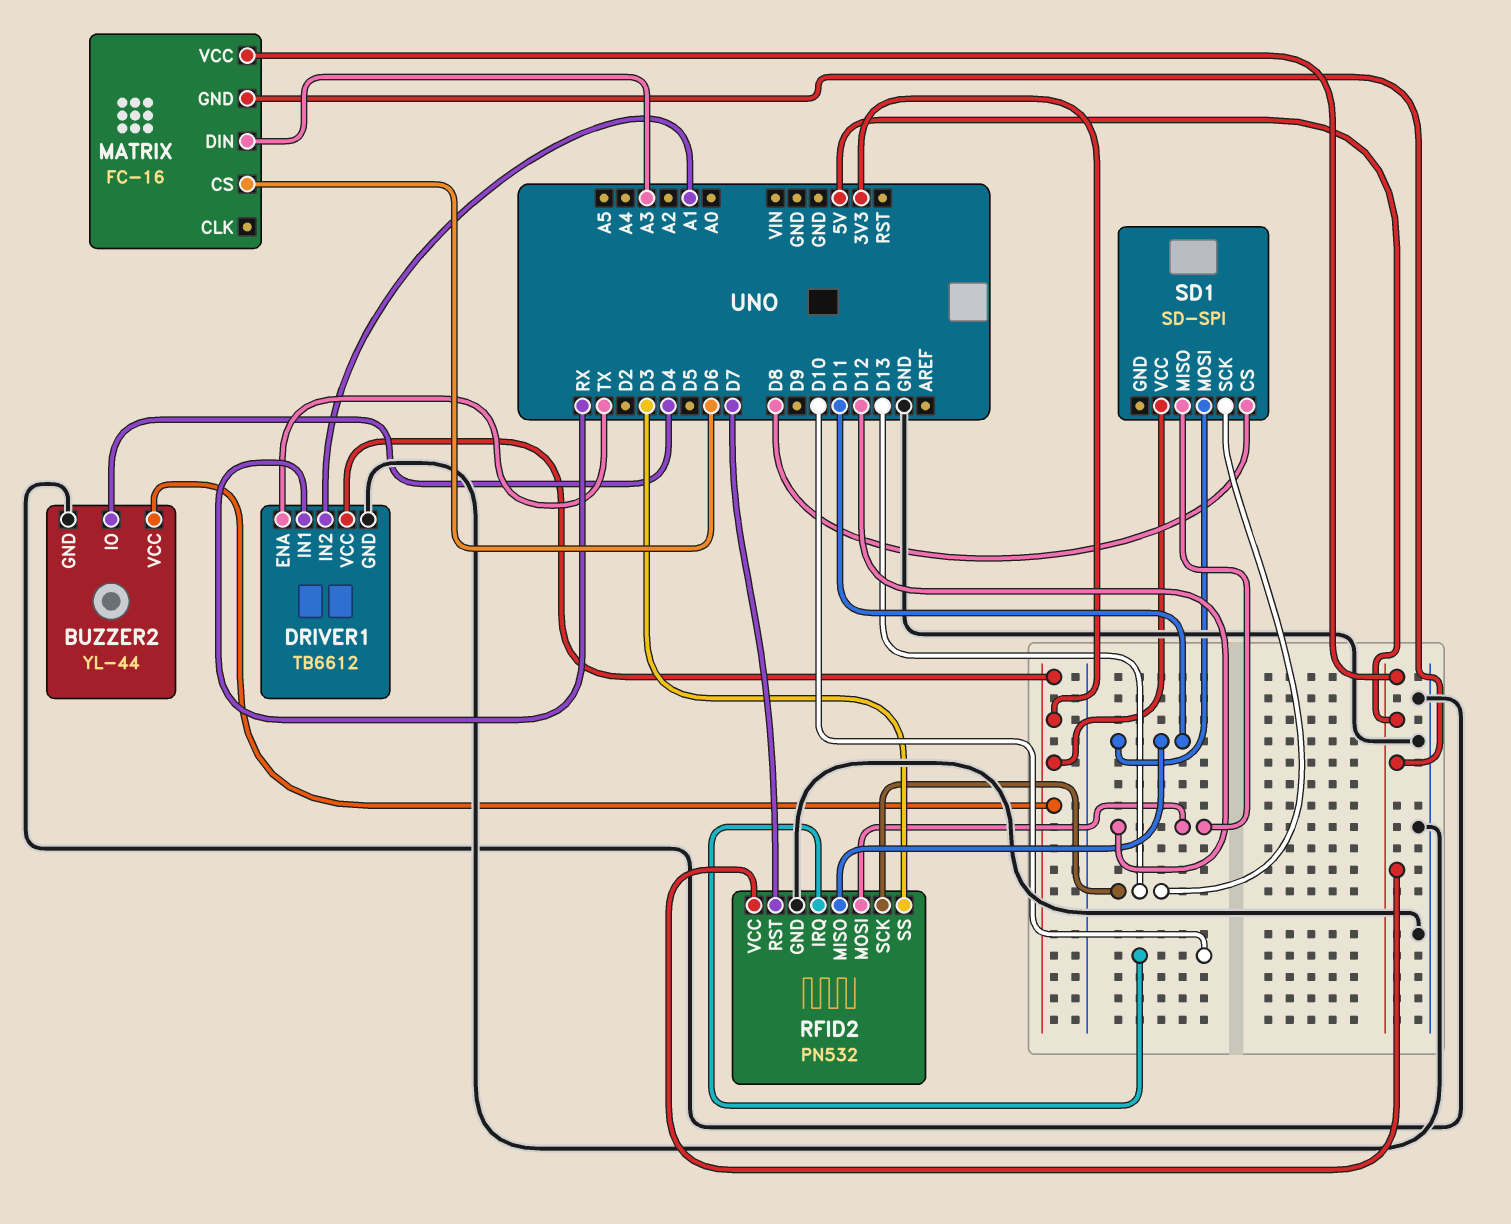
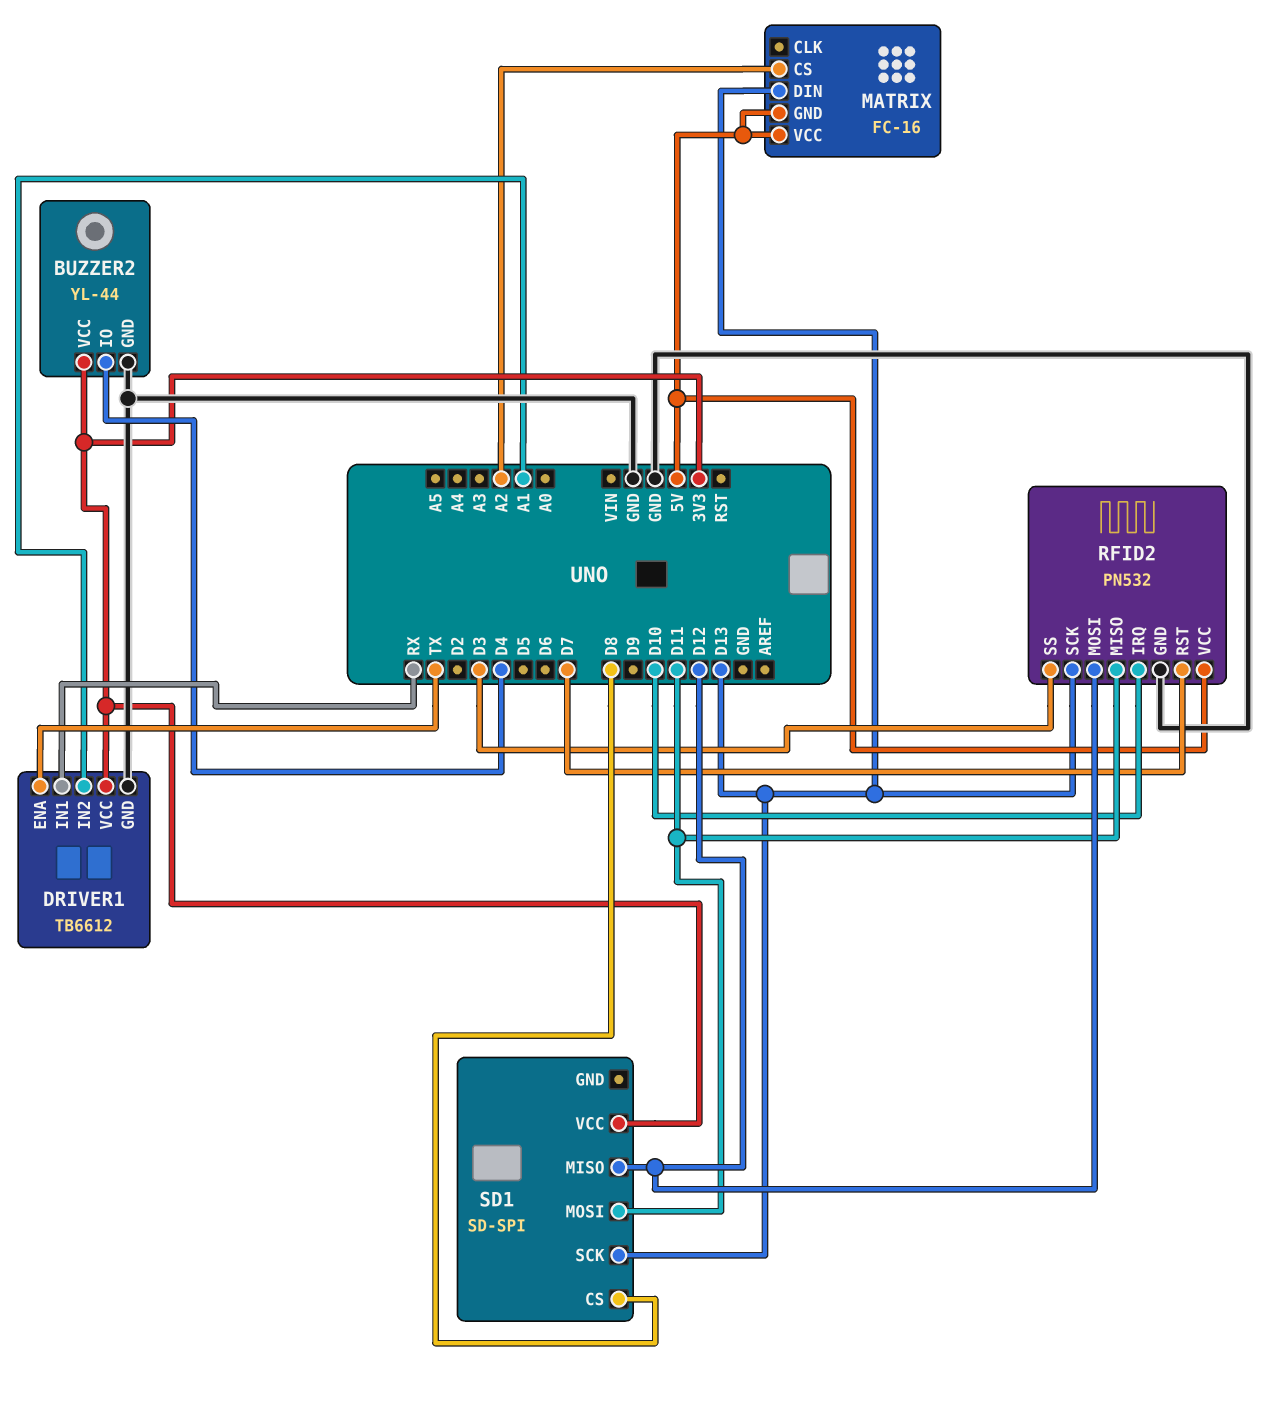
MATRIX pin CS: D6 -> A2
MATRIX pin DIN: A3 -> D13

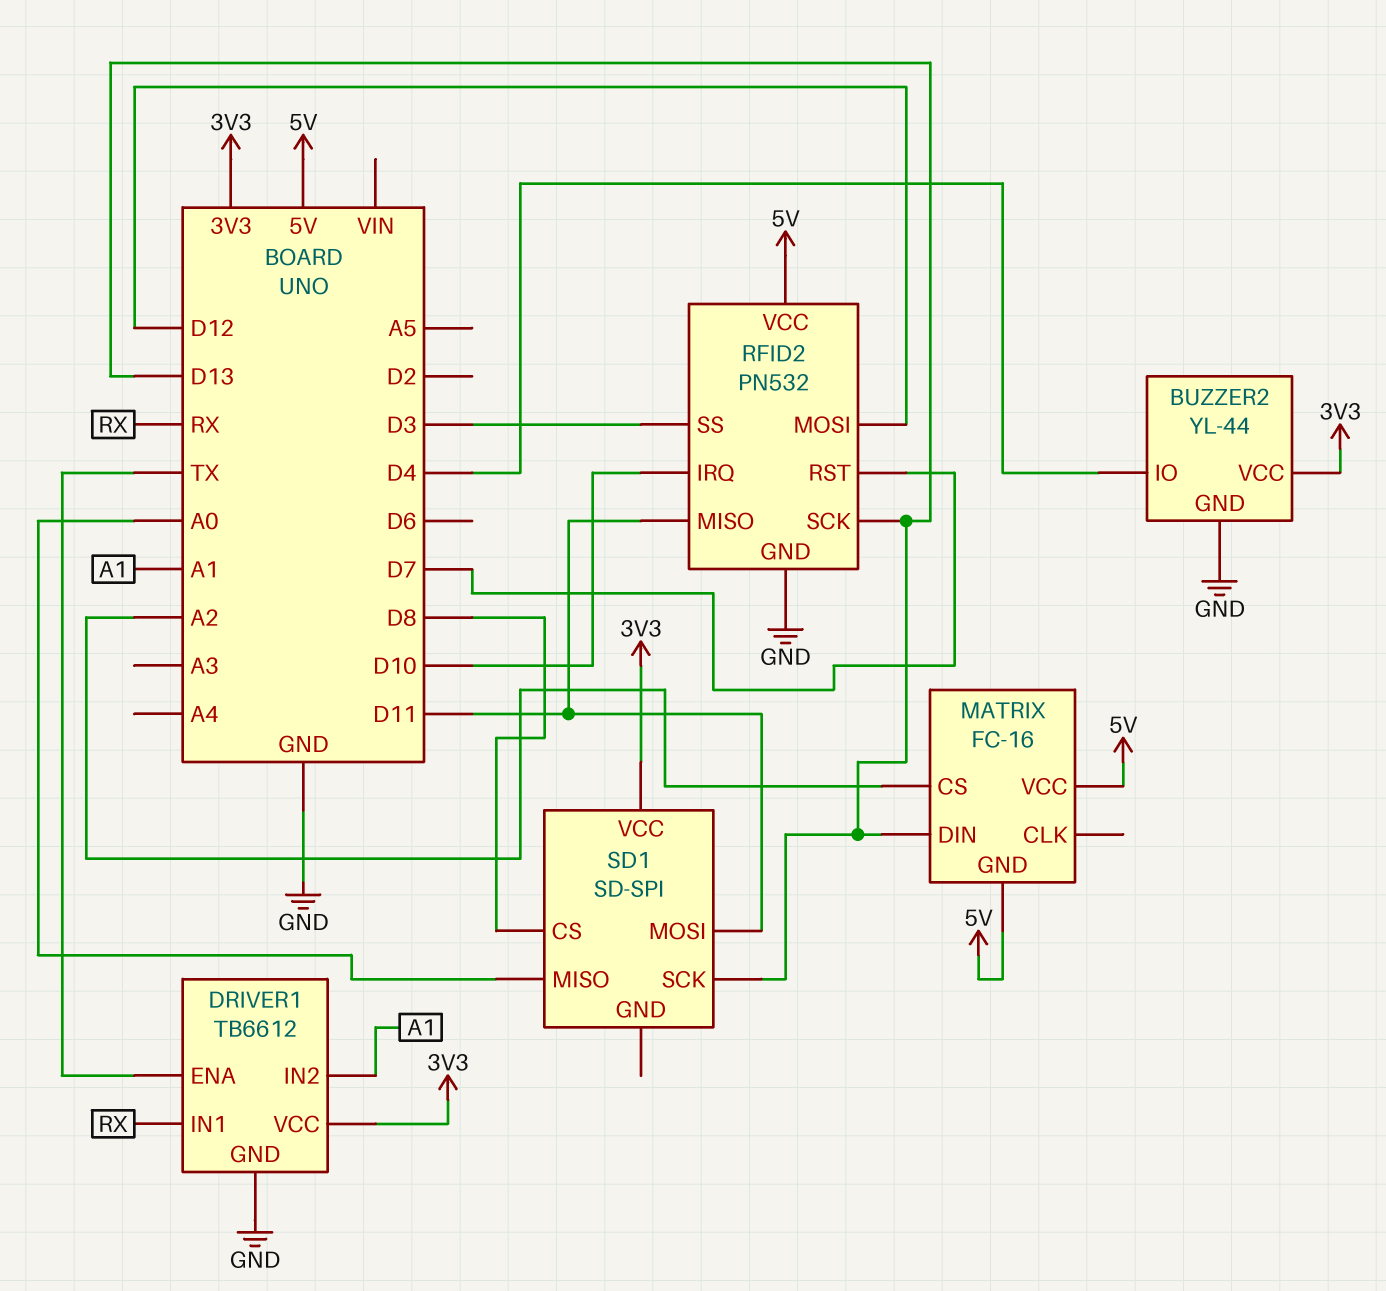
SD1 pin MISO: D12 -> A0

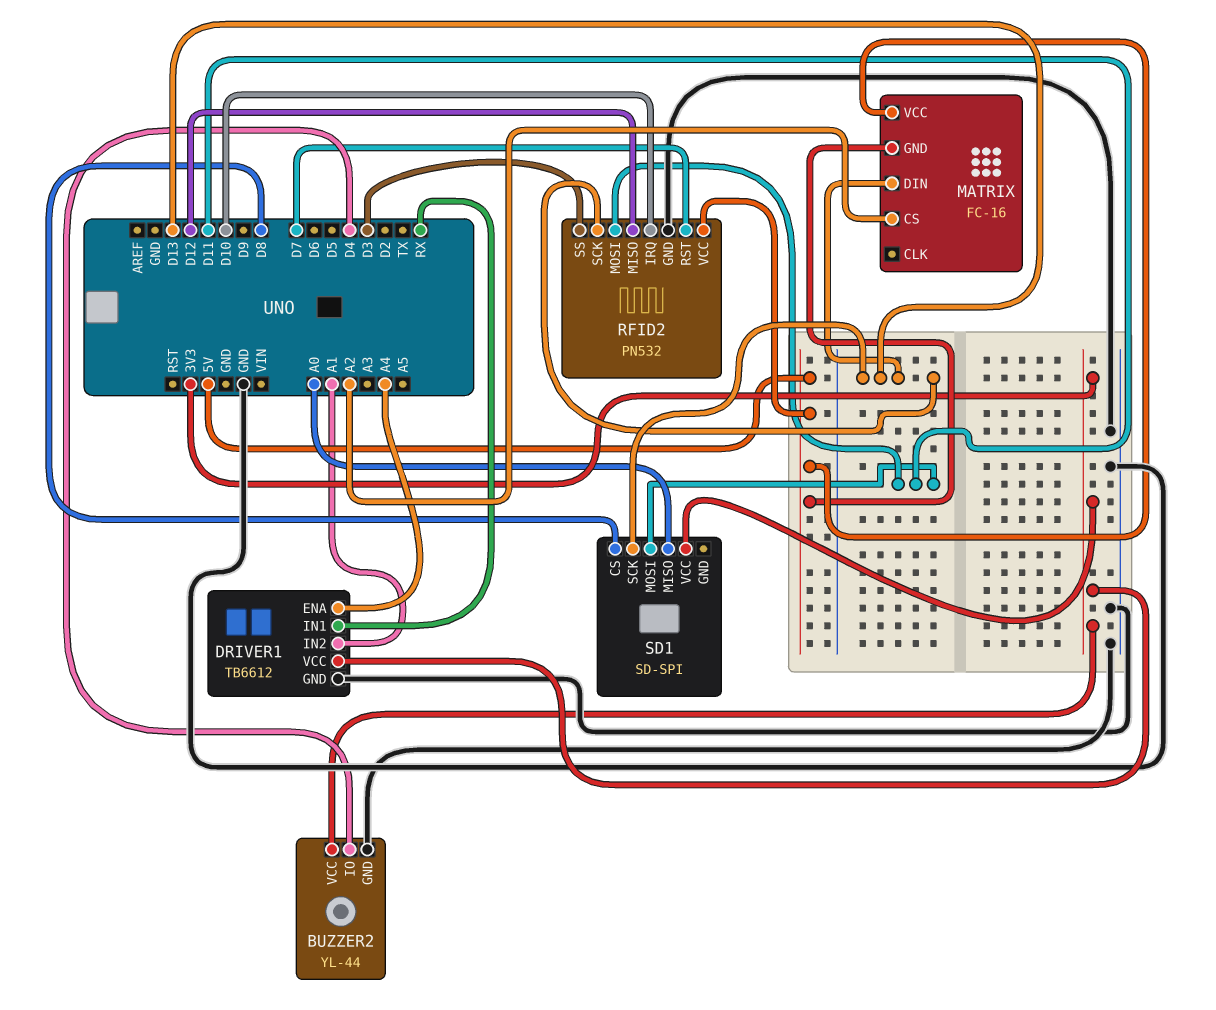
DRIVER1 pin ENA: TX -> A4
RFID2 pin MISO: D11 -> D12
RFID2 pin MOSI: D12 -> D11

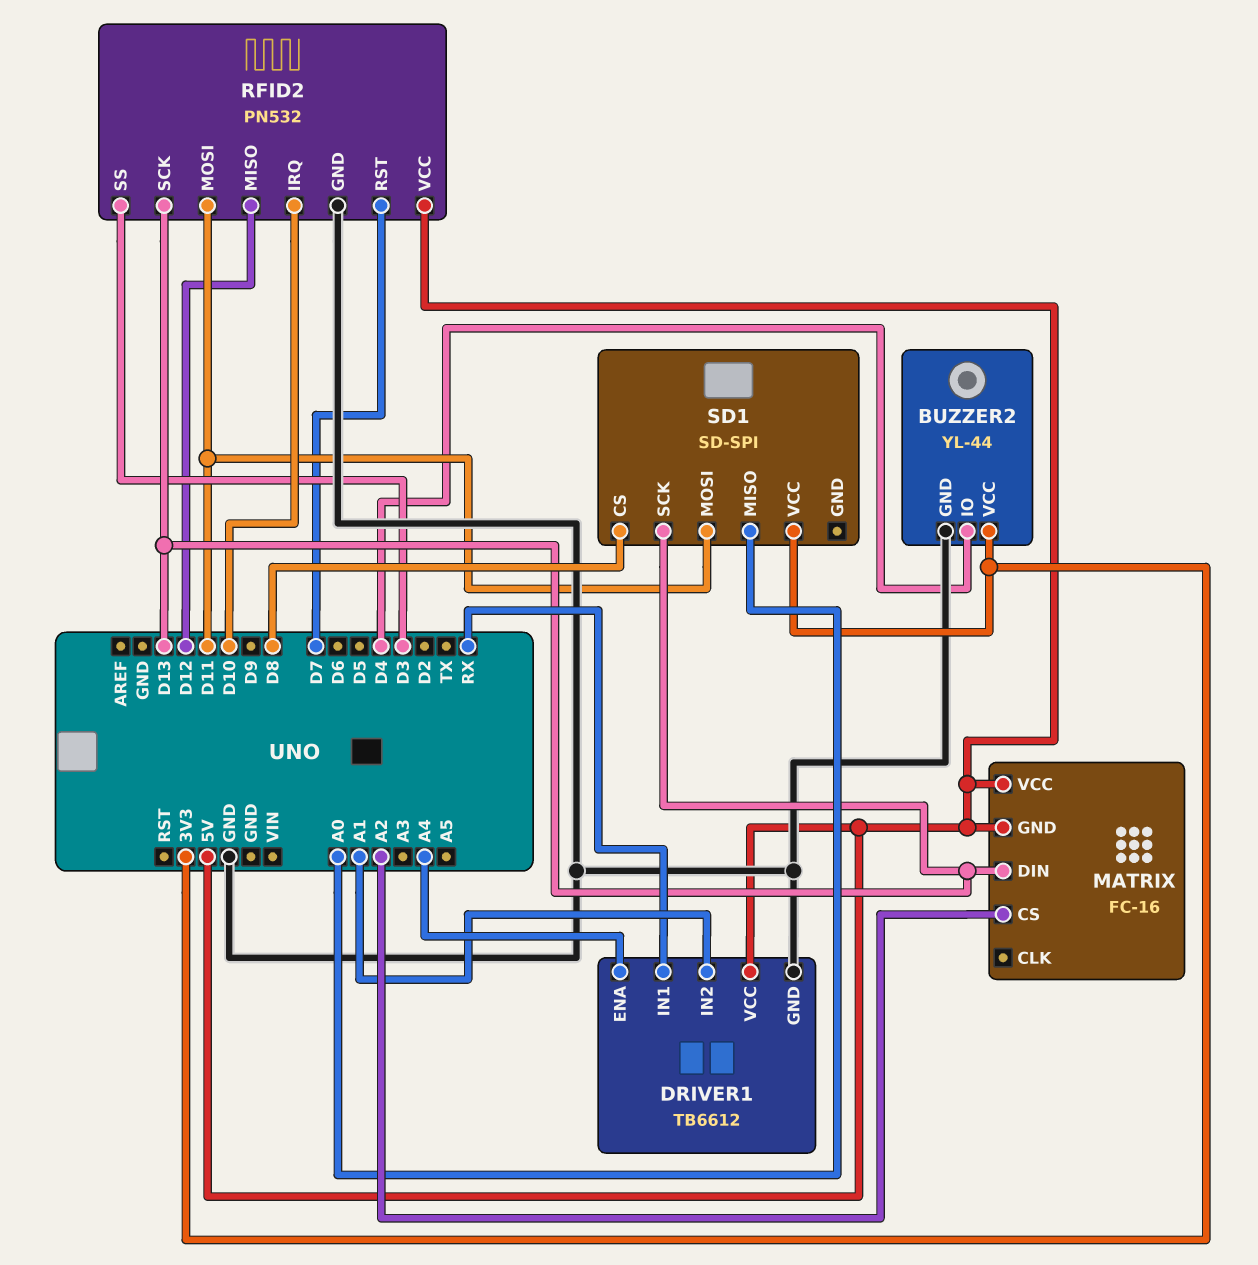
DRIVER1 pin VCC: 3V3 -> 5V

